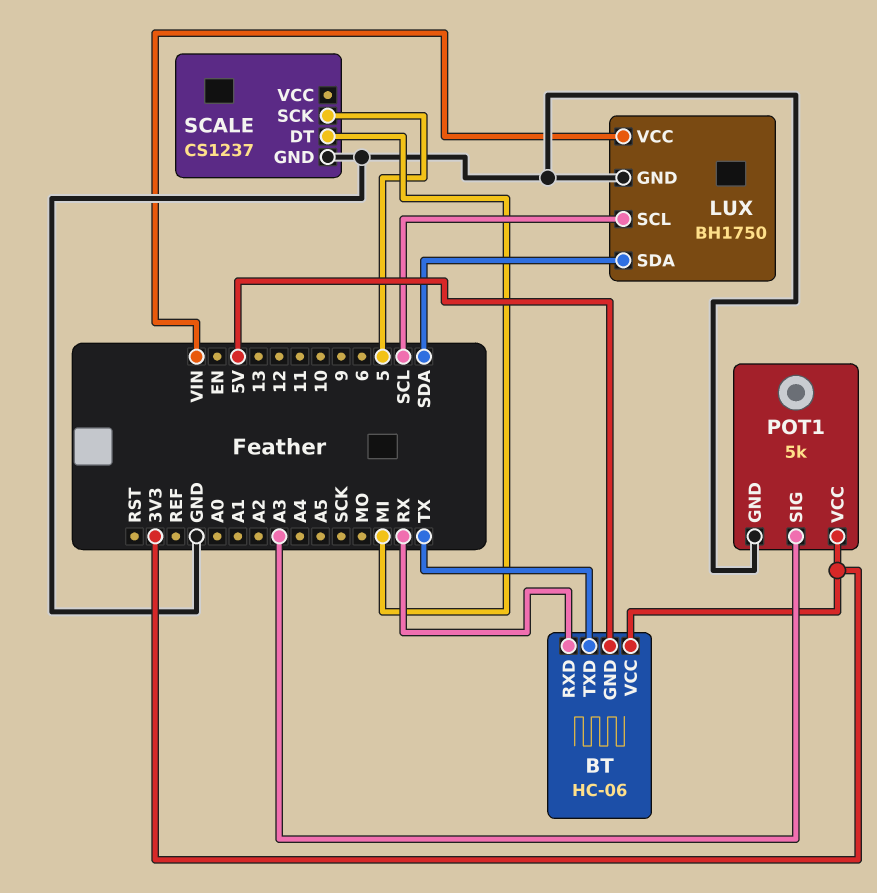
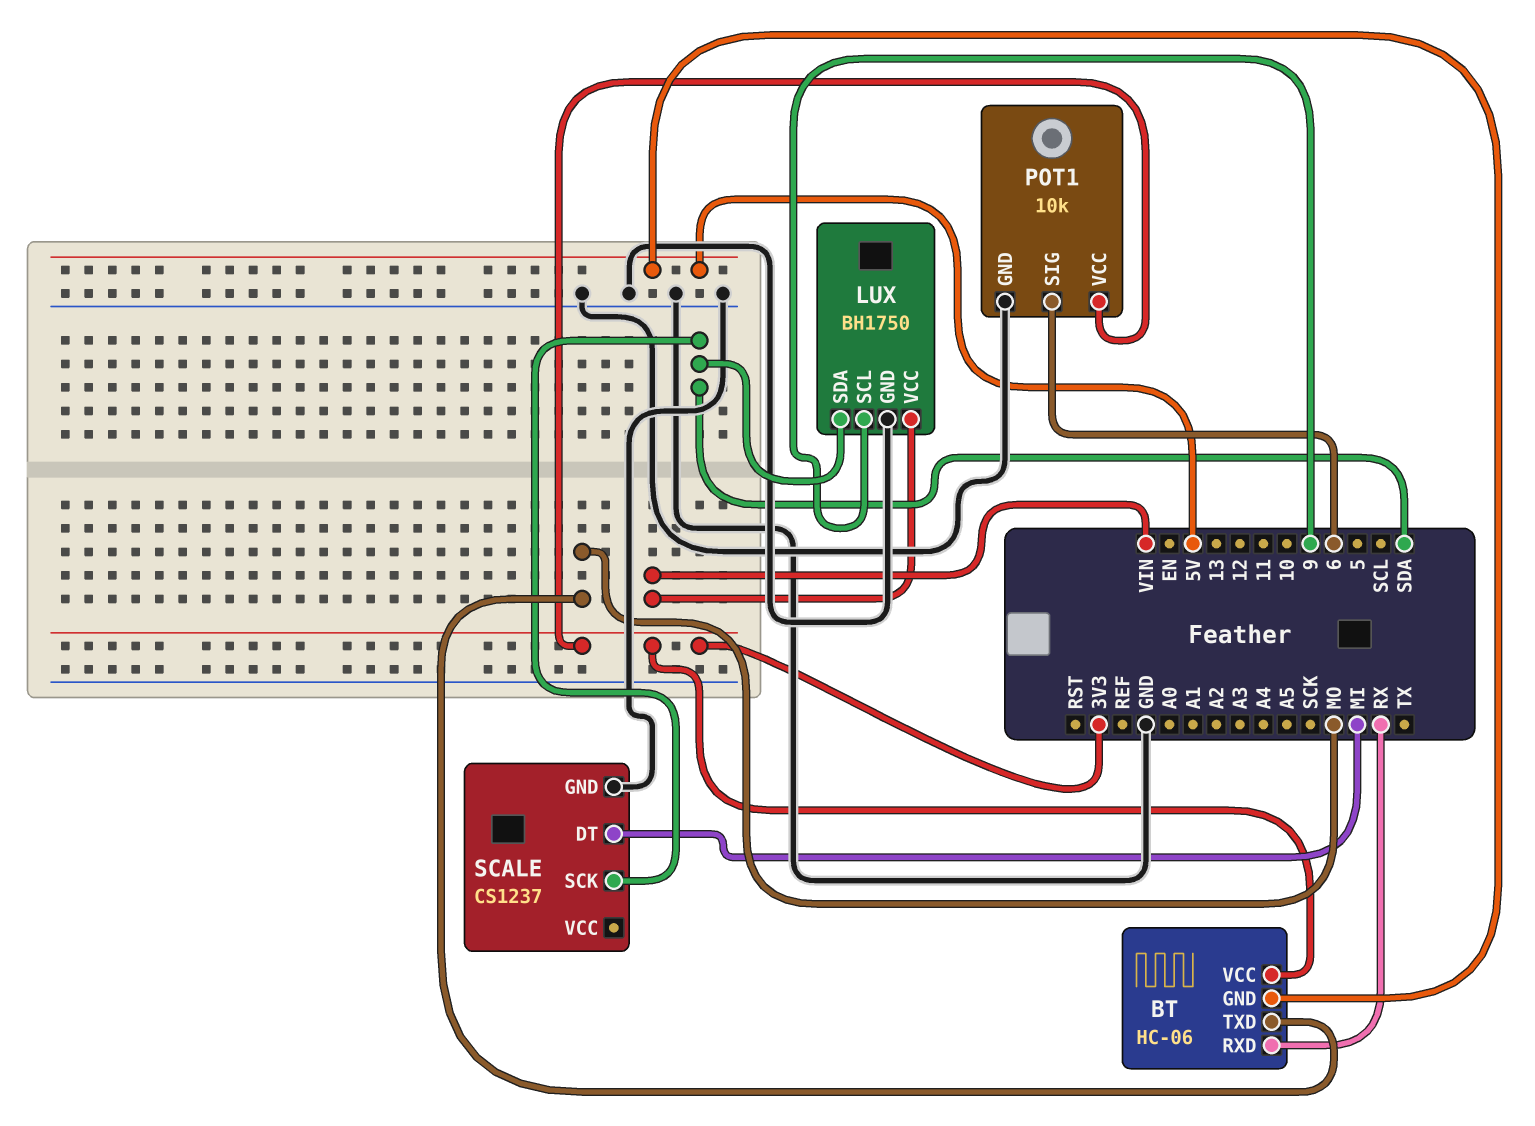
BT pin TXD: TX -> MO
LUX pin SCL: SCL -> 9
POT1: 5k -> 10k
POT1 pin SIG: A3 -> 6
SCALE pin SCK: 5 -> SDA

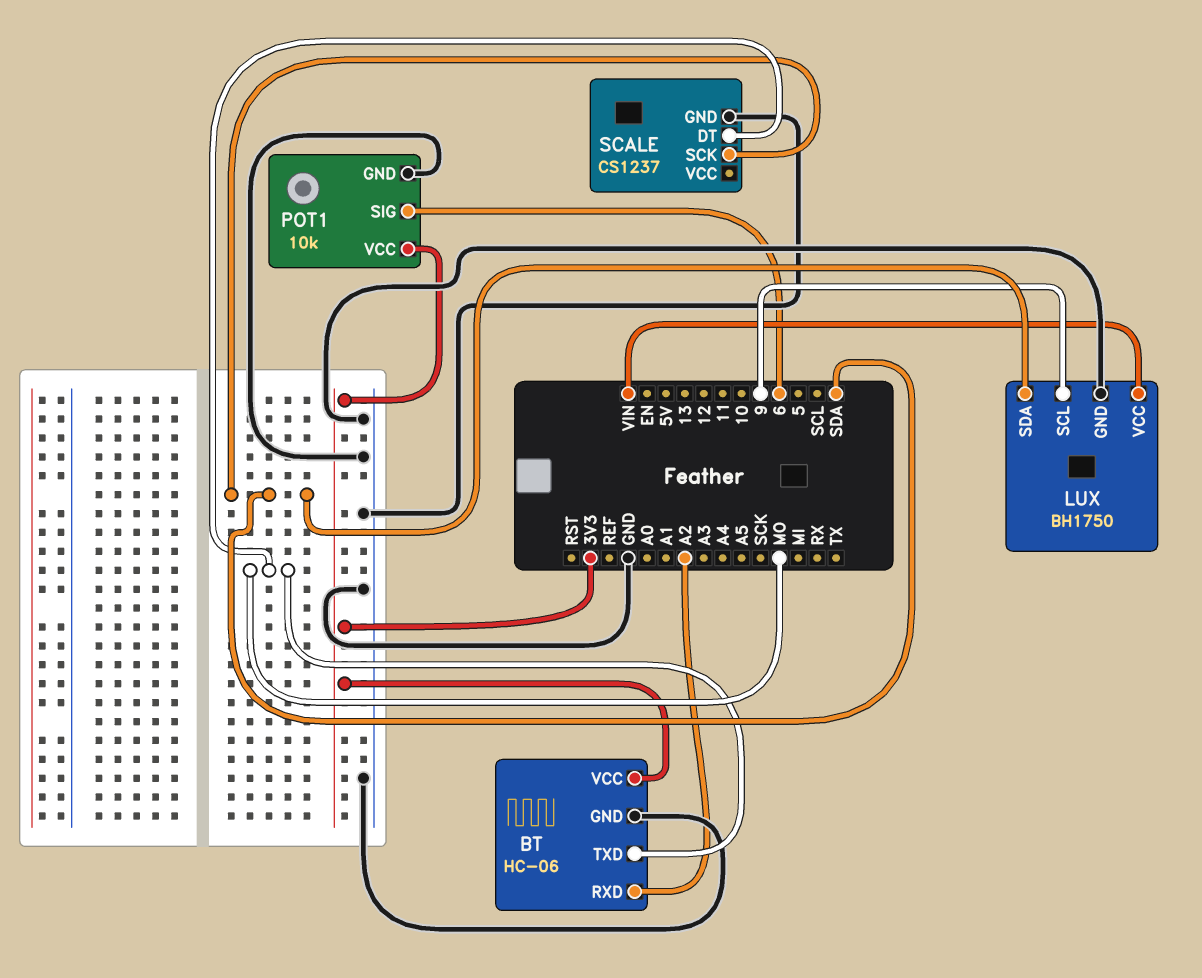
BT pin GND: 5V -> GND
BT pin RXD: RX -> A2
SCALE pin DT: MI -> MO

